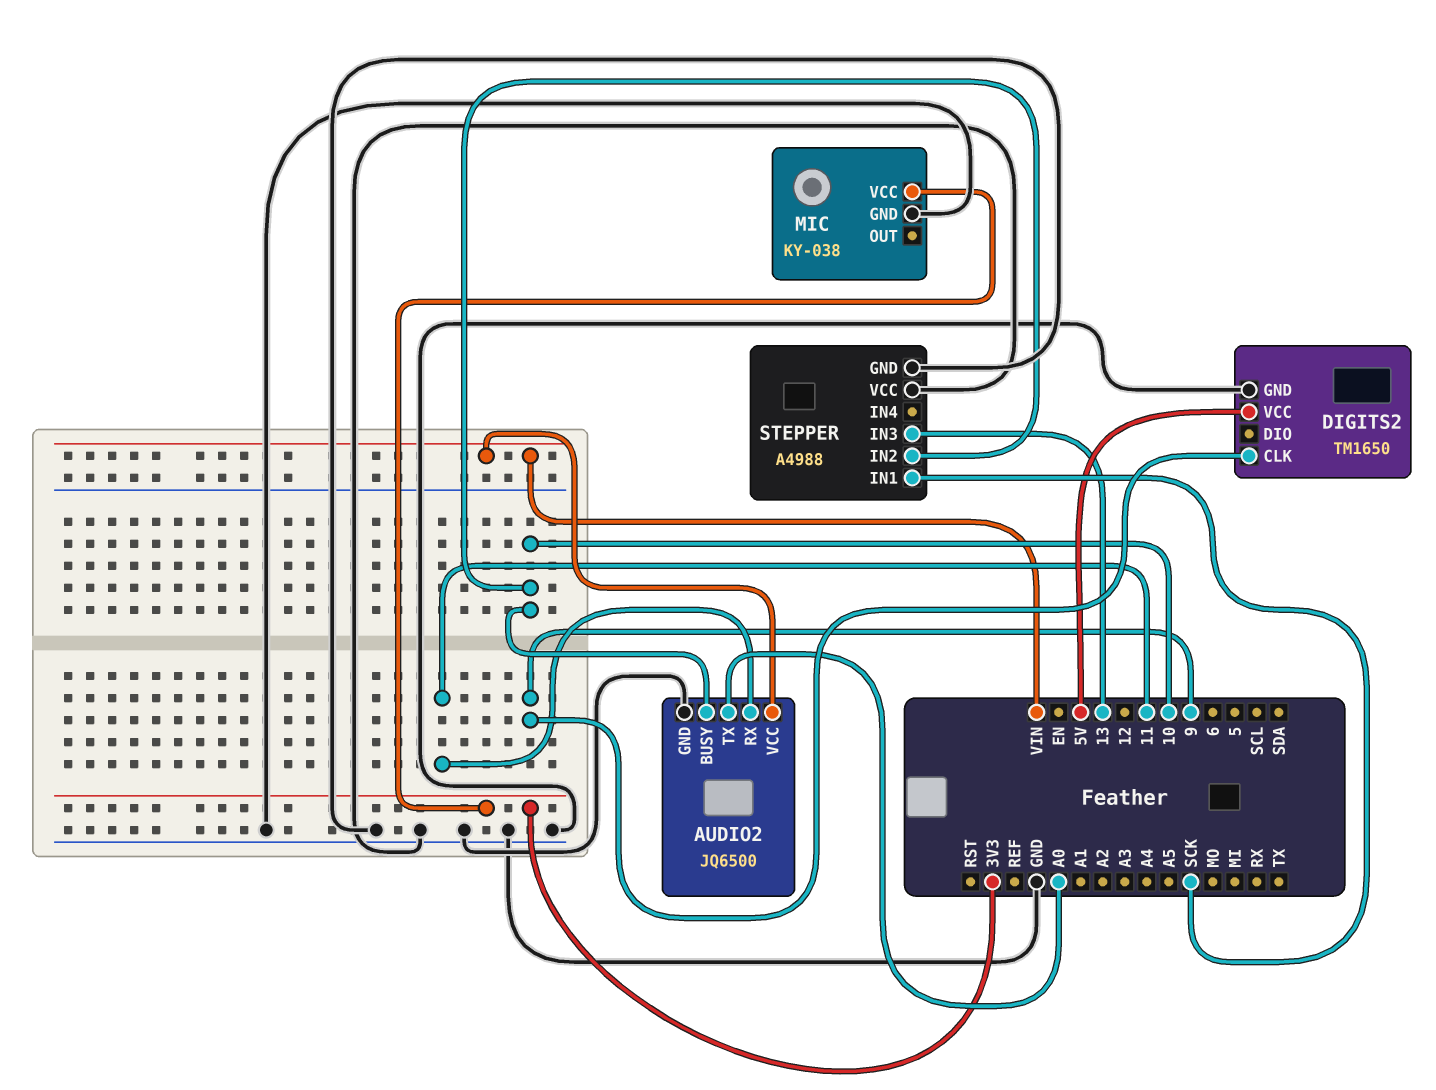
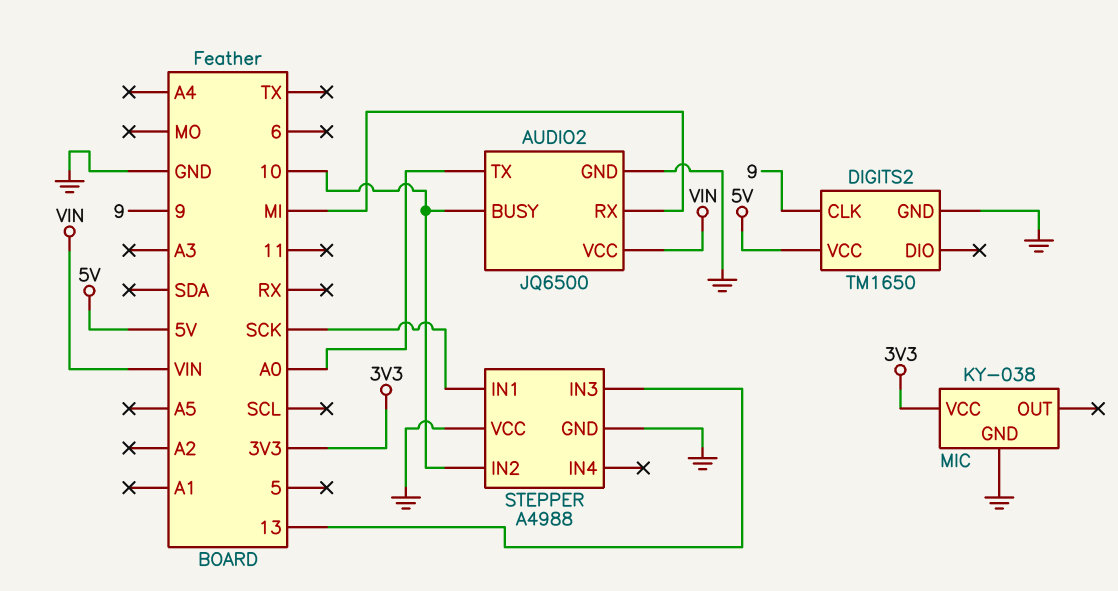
AUDIO2 pin RX: 11 -> MI

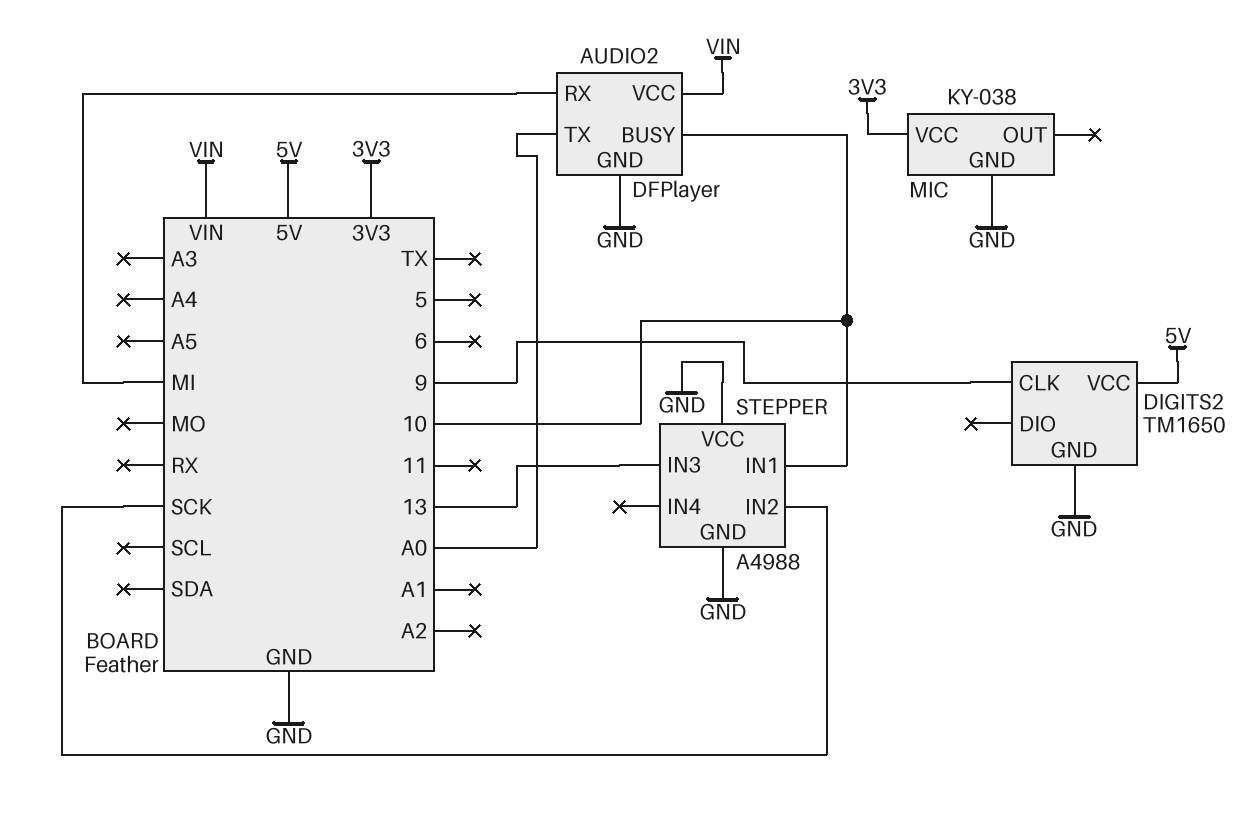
AUDIO2: JQ6500 -> DFPlayer
STEPPER pin IN1: SCK -> 10
STEPPER pin IN2: 10 -> SCK

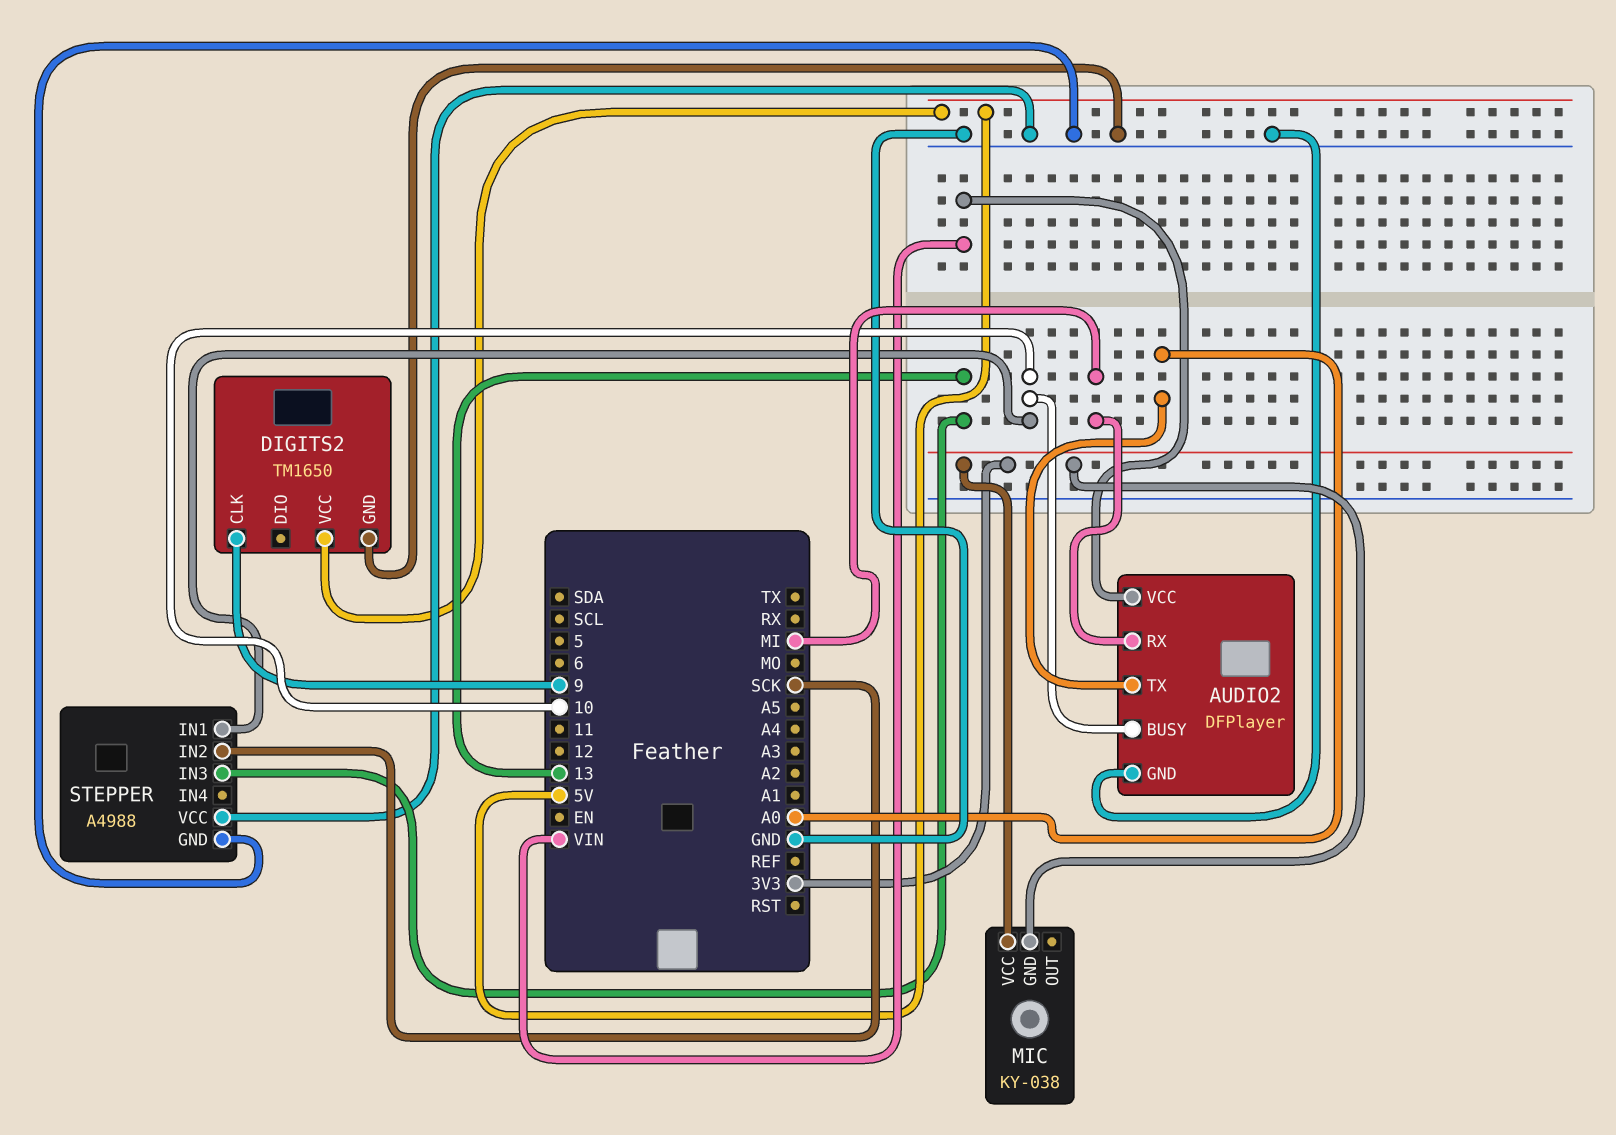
MIC pin GND: GND -> 3V3

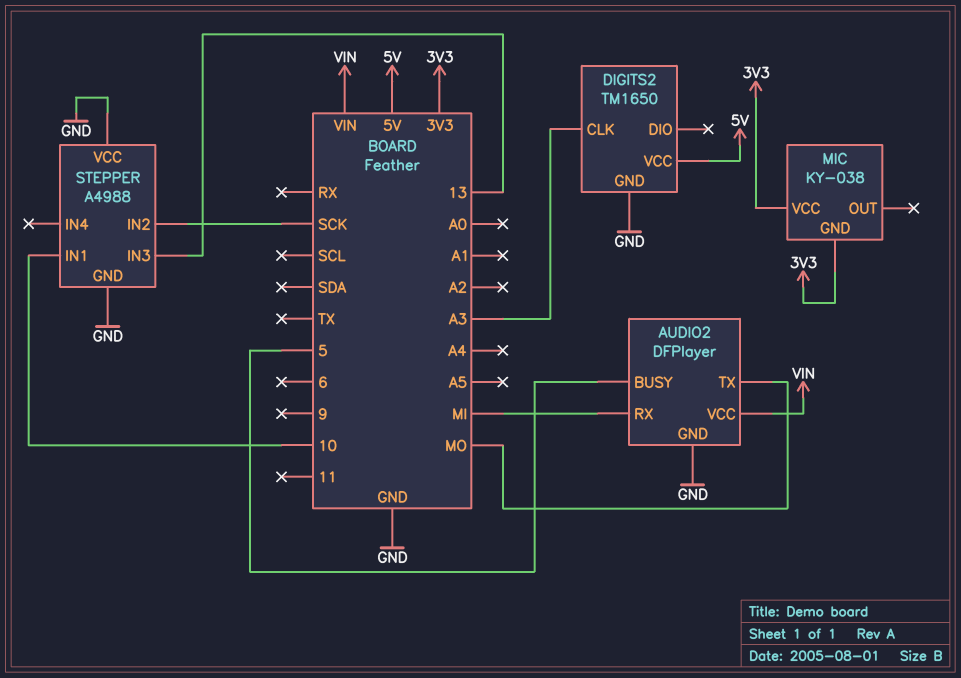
AUDIO2 pin BUSY: 10 -> 5
AUDIO2 pin TX: A0 -> MO
DIGITS2 pin CLK: 9 -> A3

